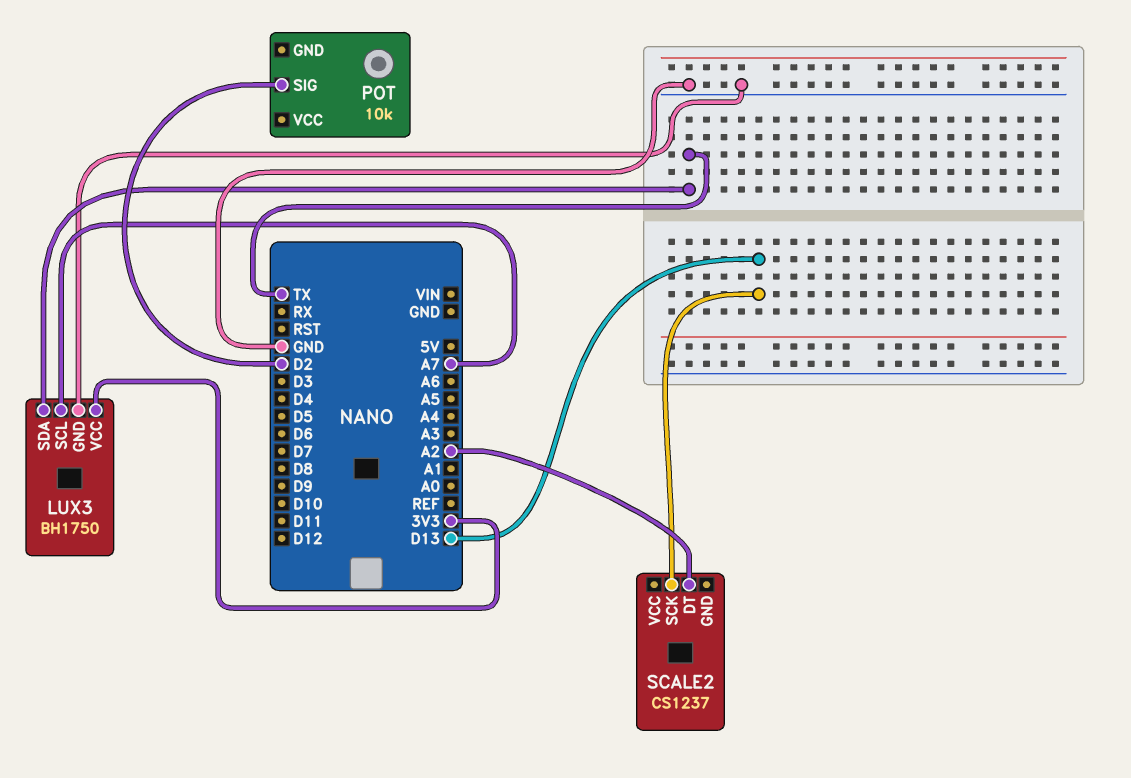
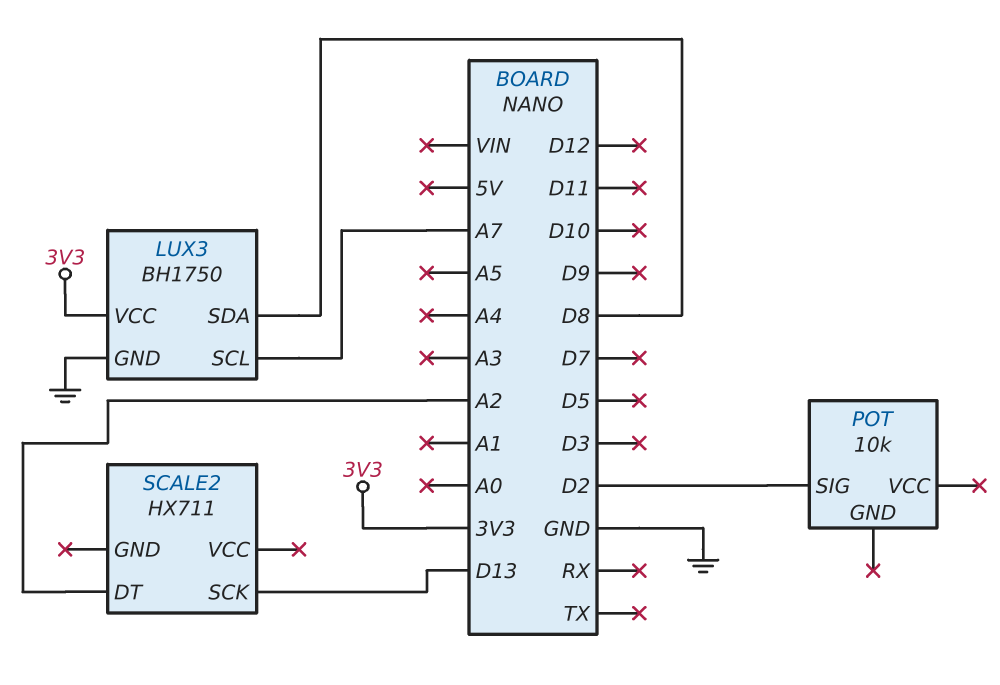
LUX3 pin SDA: TX -> D8
SCALE2: CS1237 -> HX711

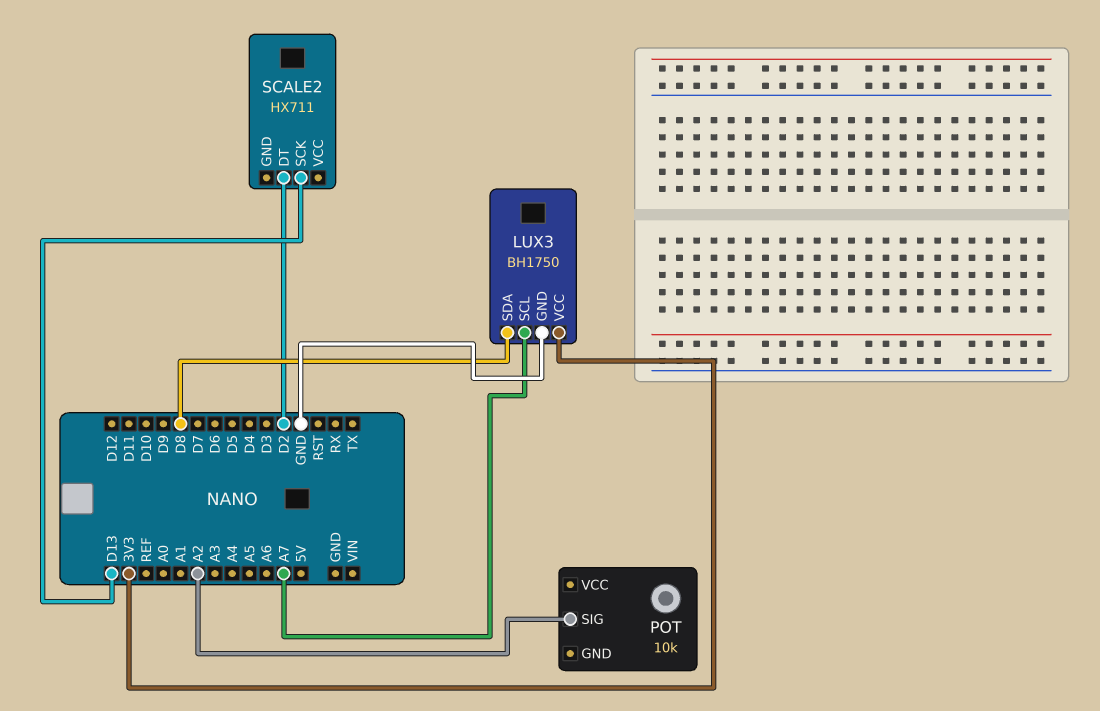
POT pin SIG: D2 -> A2
SCALE2 pin DT: A2 -> D2

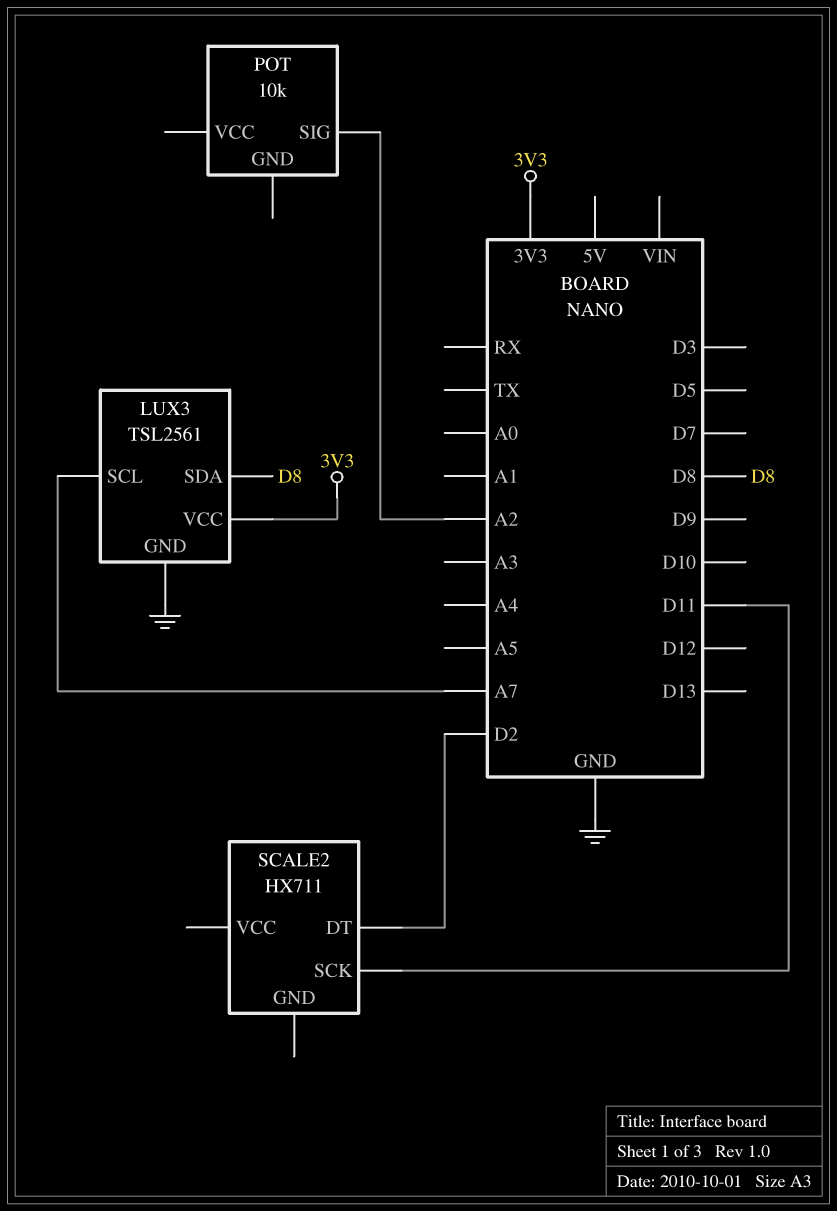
LUX3: BH1750 -> TSL2561
SCALE2 pin SCK: D13 -> D11

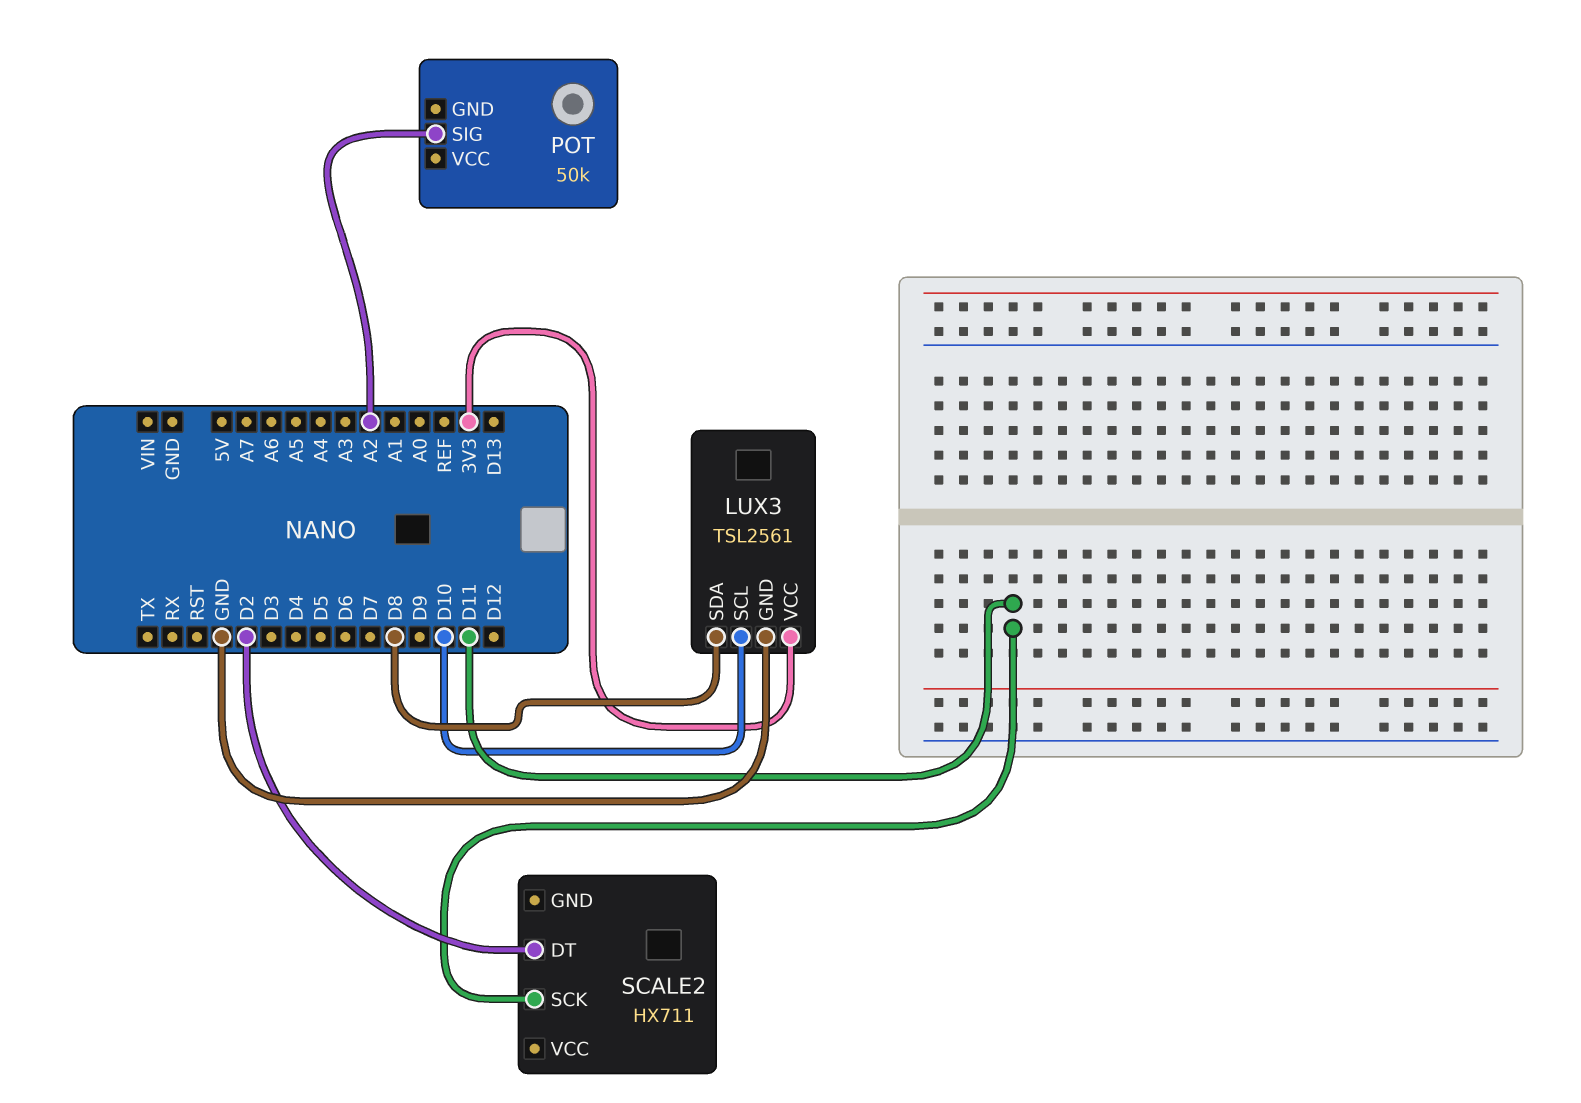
LUX3 pin SCL: A7 -> D10
POT: 10k -> 50k

